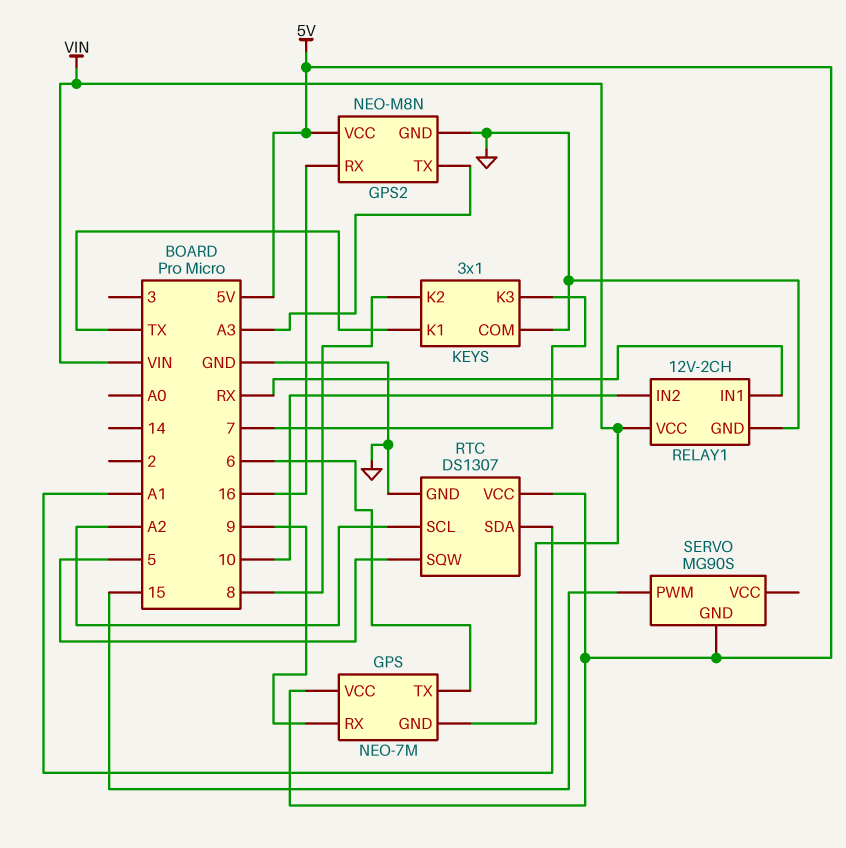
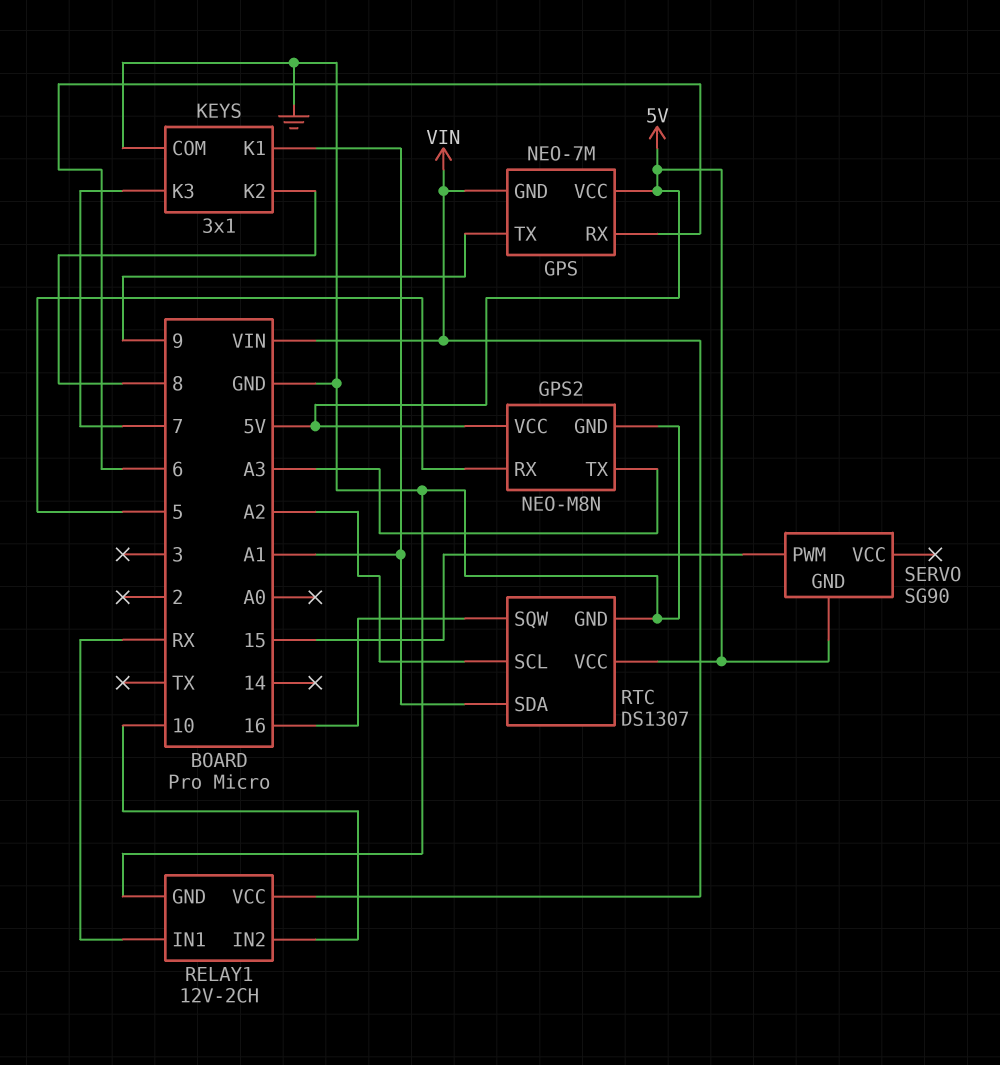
GPS pin RX: 9 -> 6
GPS pin TX: 6 -> 9
GPS2 pin RX: 16 -> 5
KEYS pin K1: TX -> A1
RTC pin SQW: 5 -> 16
SERVO: MG90S -> SG90

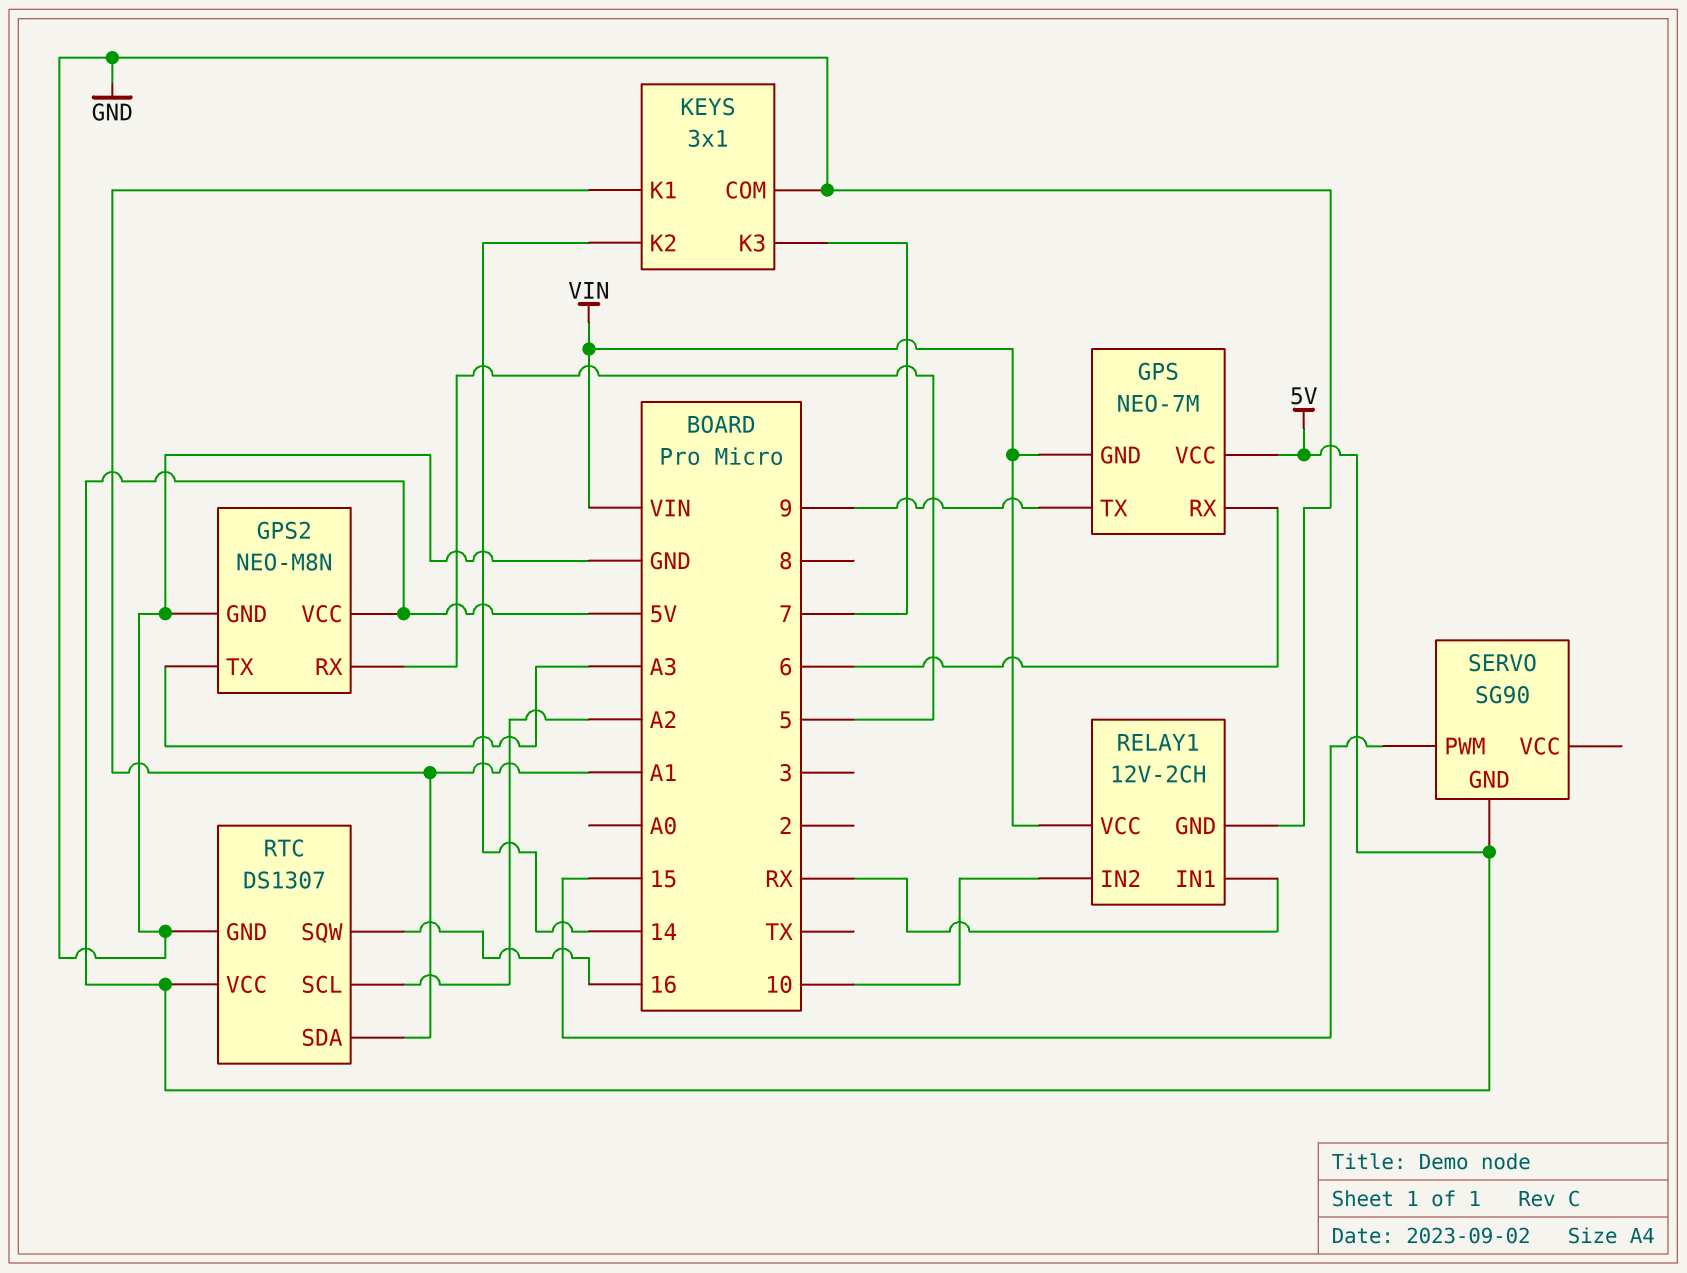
KEYS pin K2: 8 -> 14

